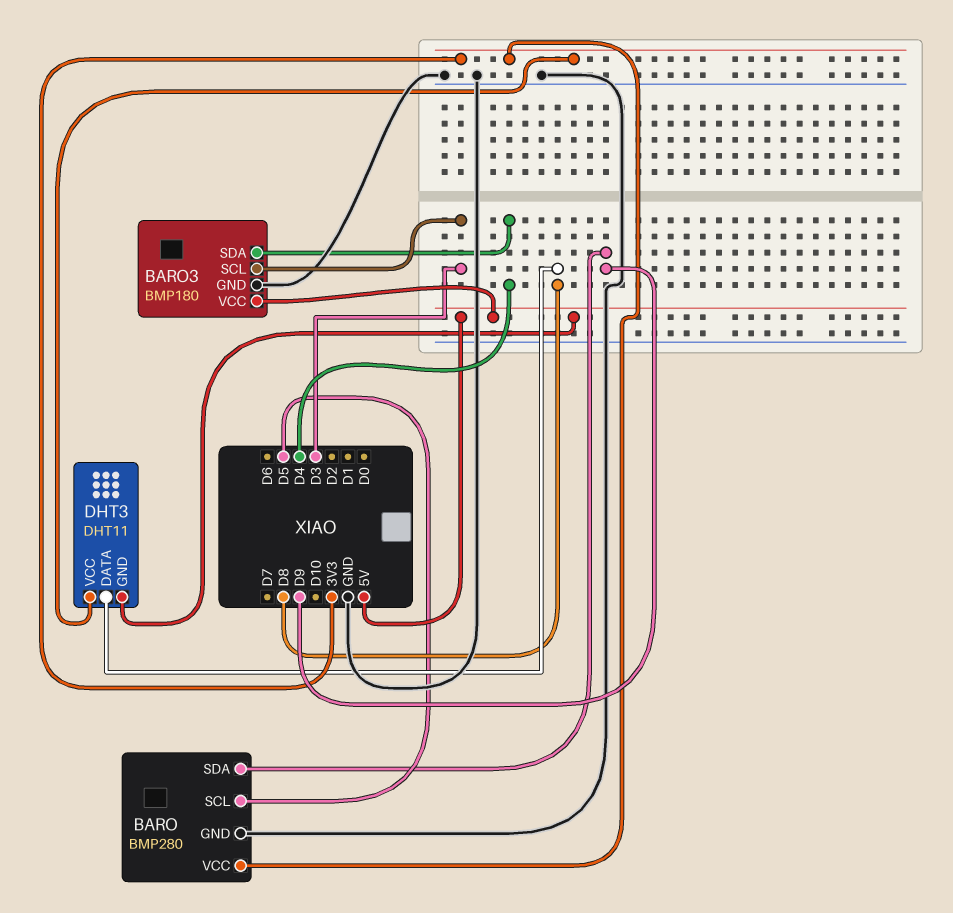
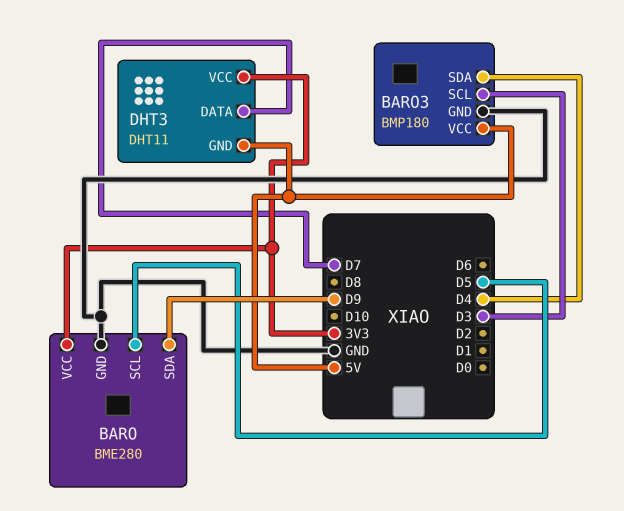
BARO: BMP280 -> BME280
DHT3 pin DATA: D8 -> D7

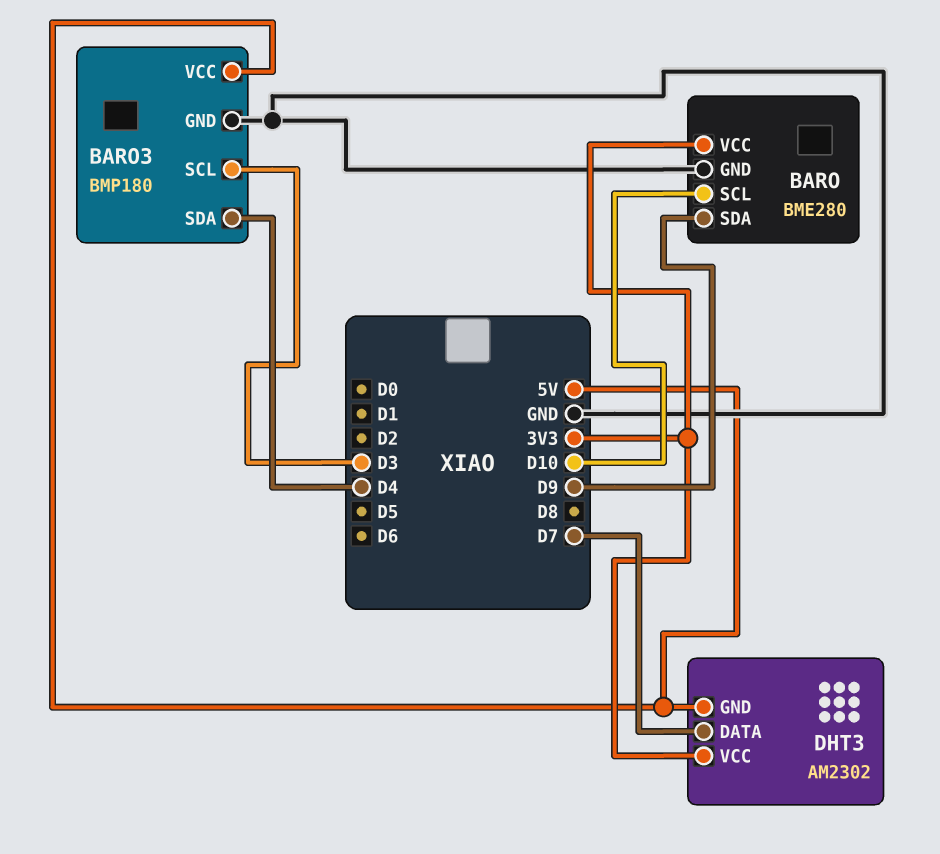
BARO pin SCL: D5 -> D10
DHT3: DHT11 -> AM2302

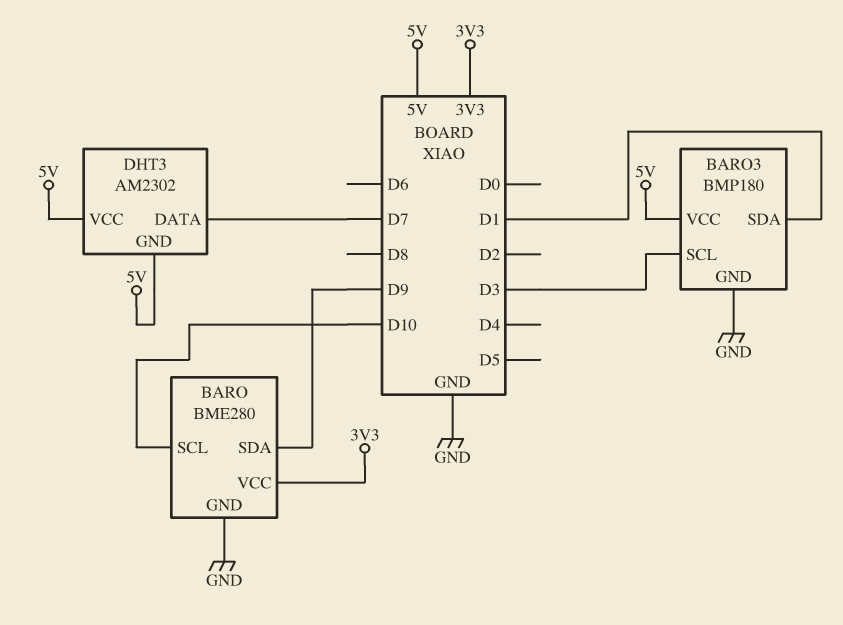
BARO3 pin SDA: D4 -> D1
DHT3 pin VCC: 3V3 -> 5V

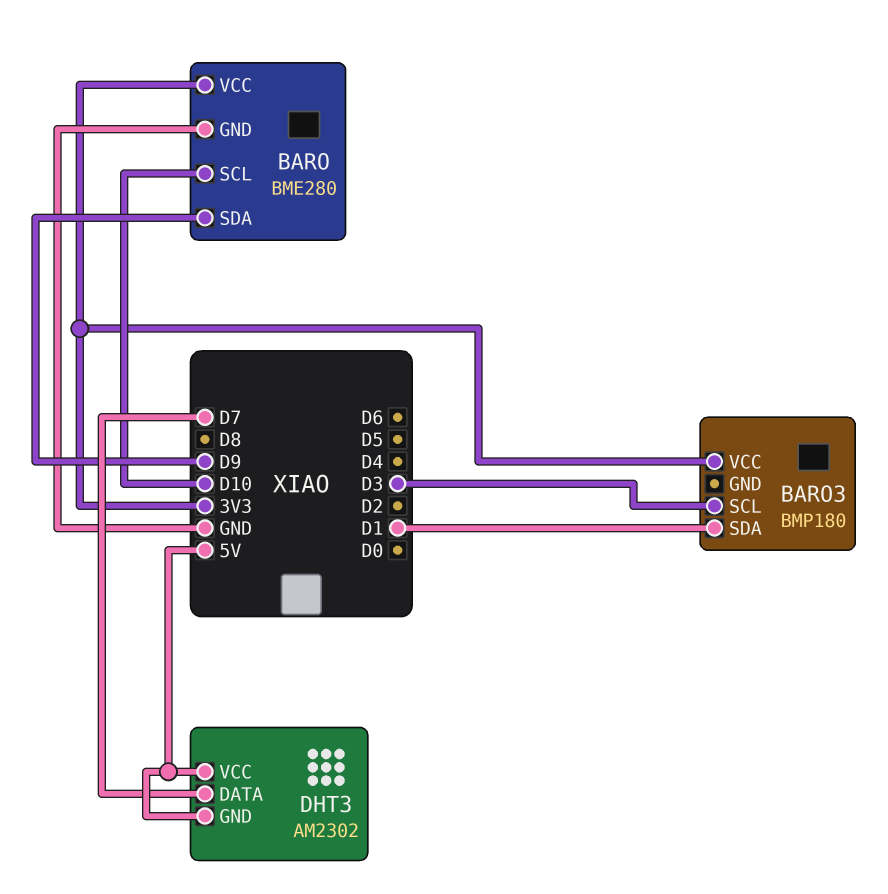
BARO3 pin GND: GND -> none
BARO3 pin VCC: 5V -> 3V3

